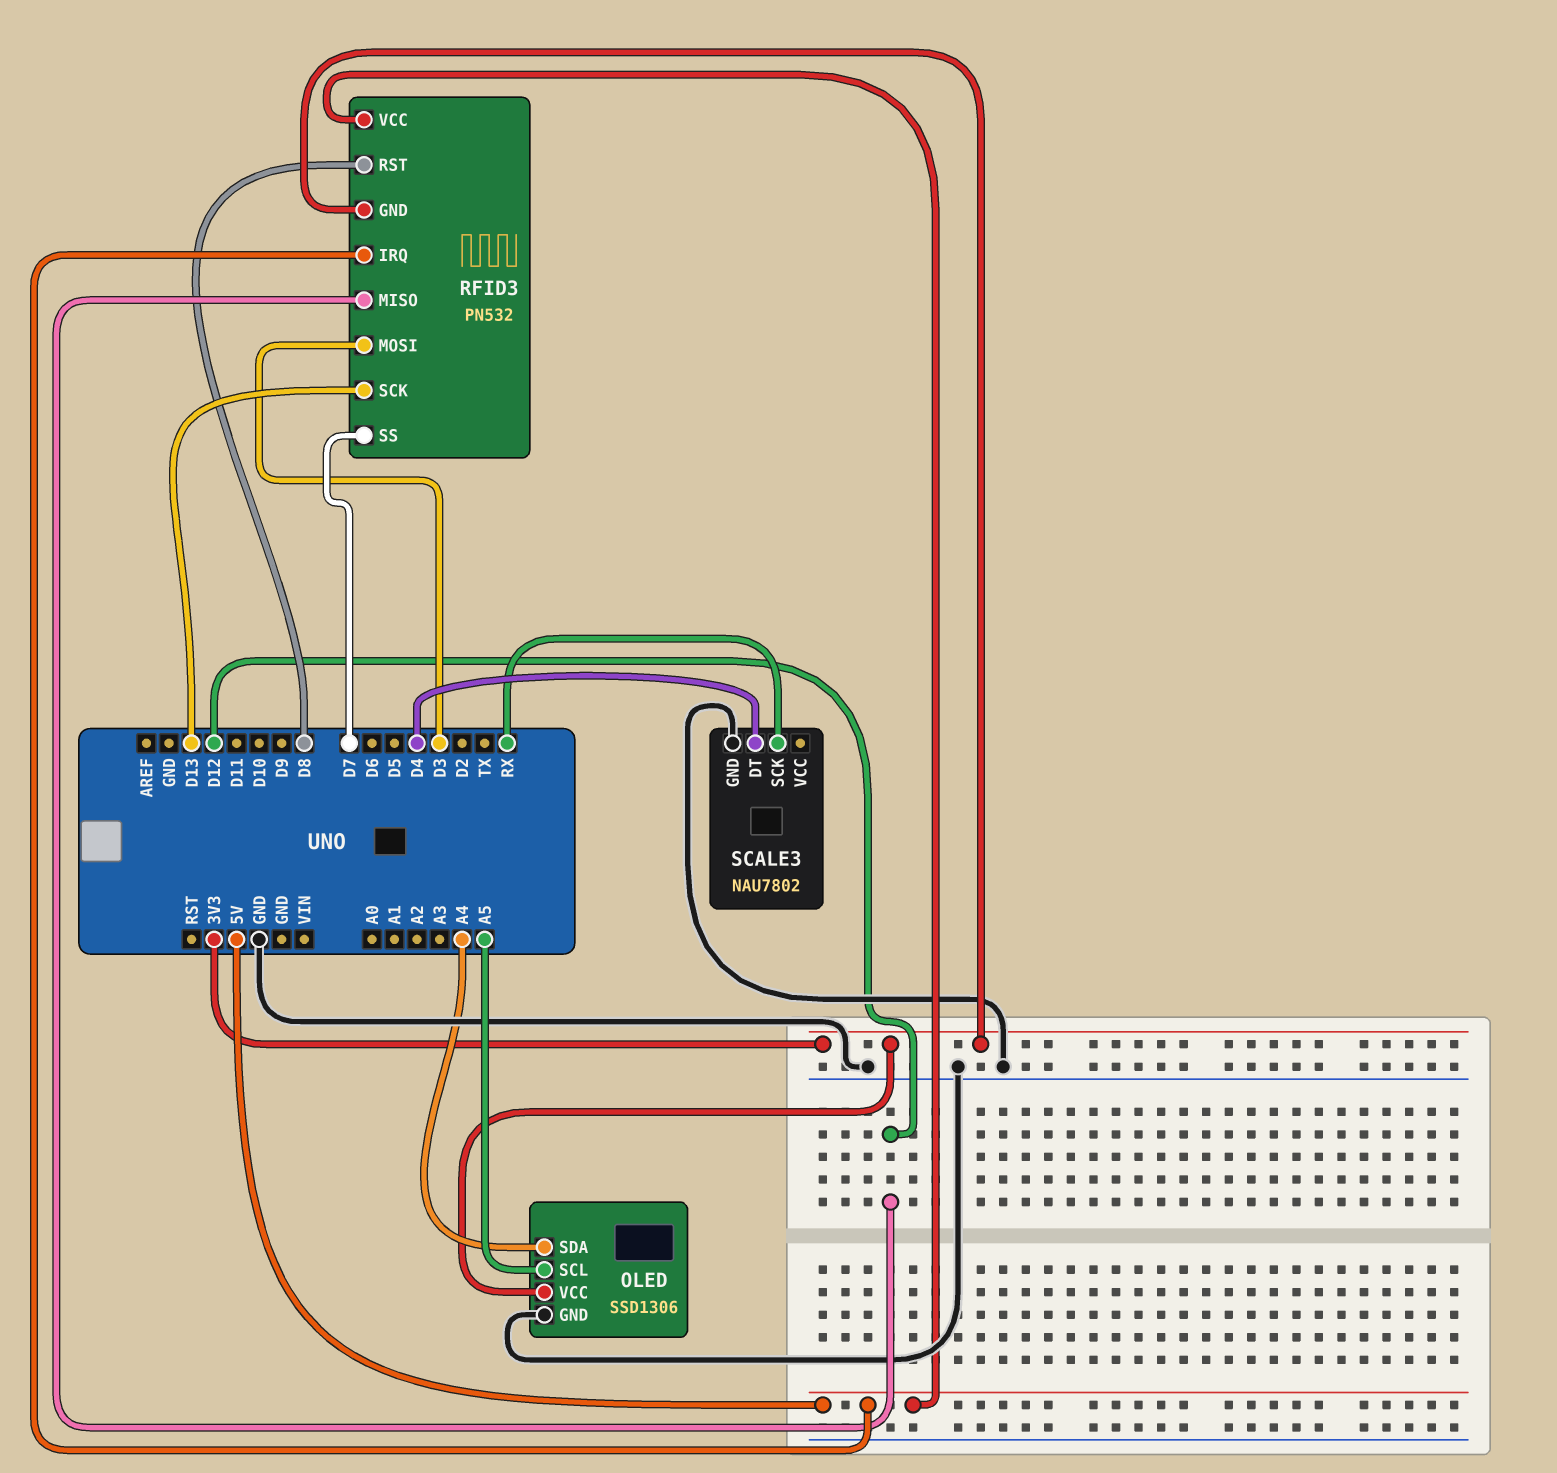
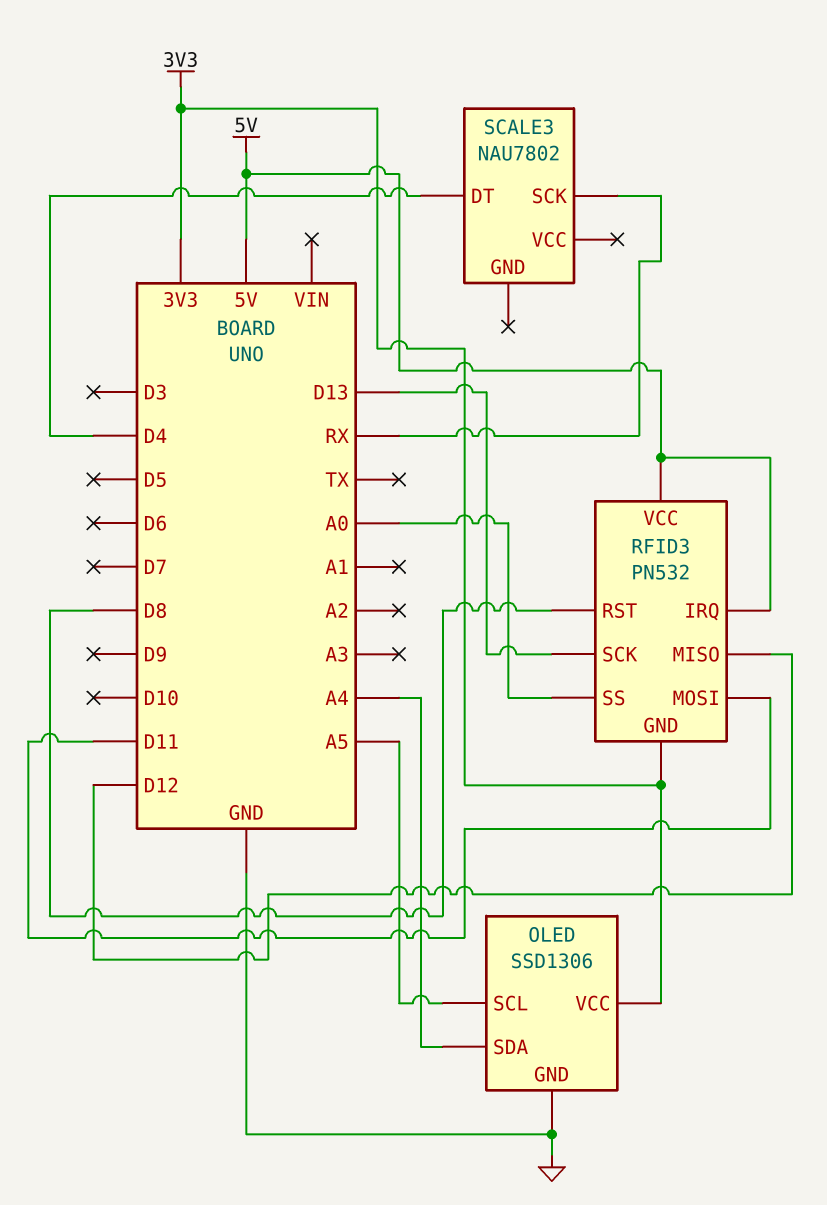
RFID3 pin MOSI: D3 -> D11
RFID3 pin SS: D7 -> A0
SCALE3 pin GND: GND -> none

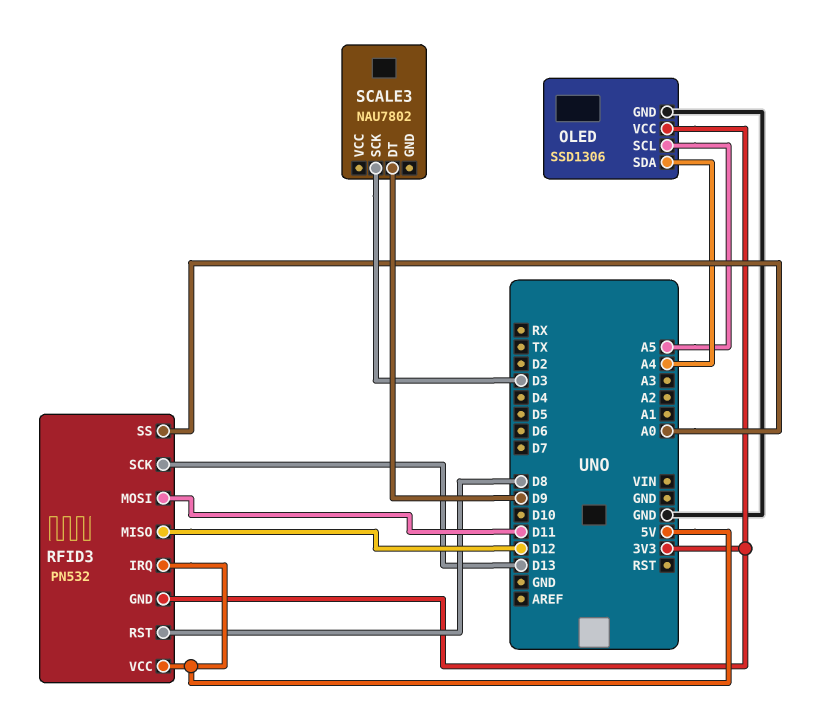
SCALE3 pin DT: D4 -> D9
SCALE3 pin SCK: RX -> D3

